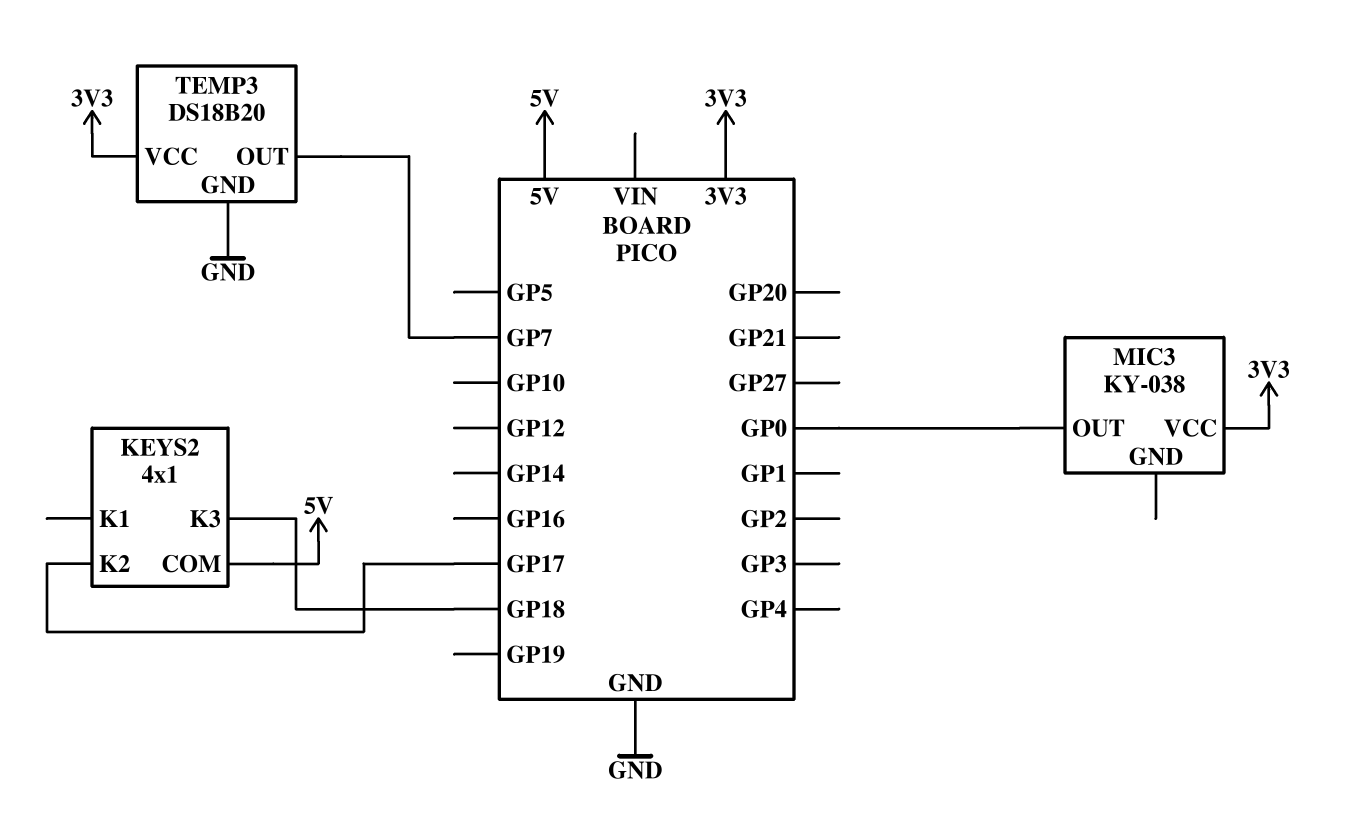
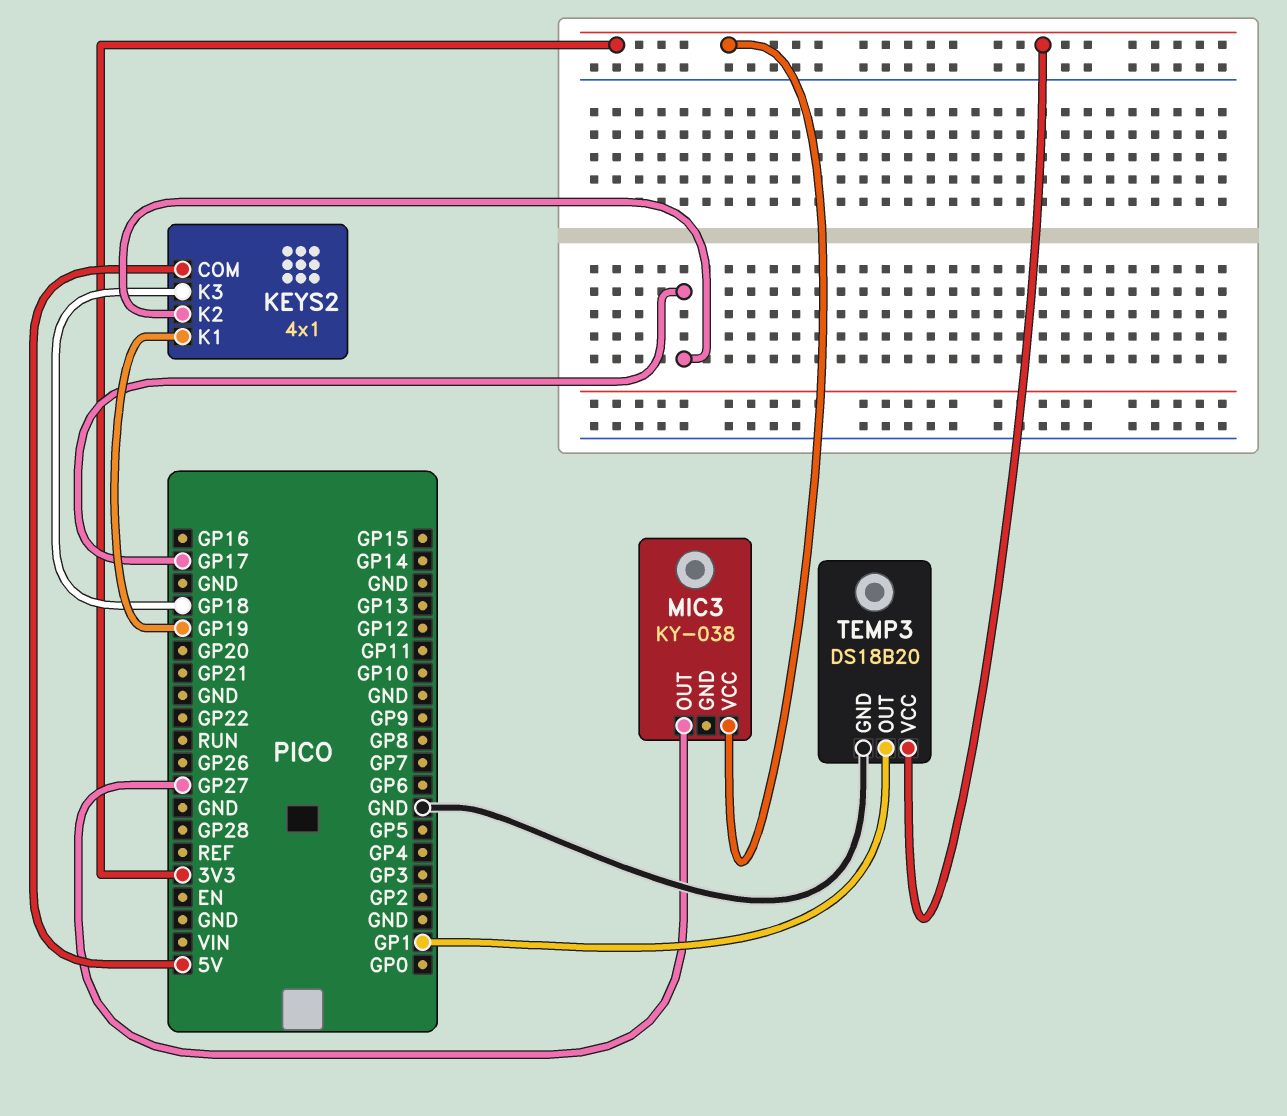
KEYS2 pin K1: none -> GP19
MIC3 pin OUT: GP0 -> GP27
TEMP3 pin OUT: GP7 -> GP1

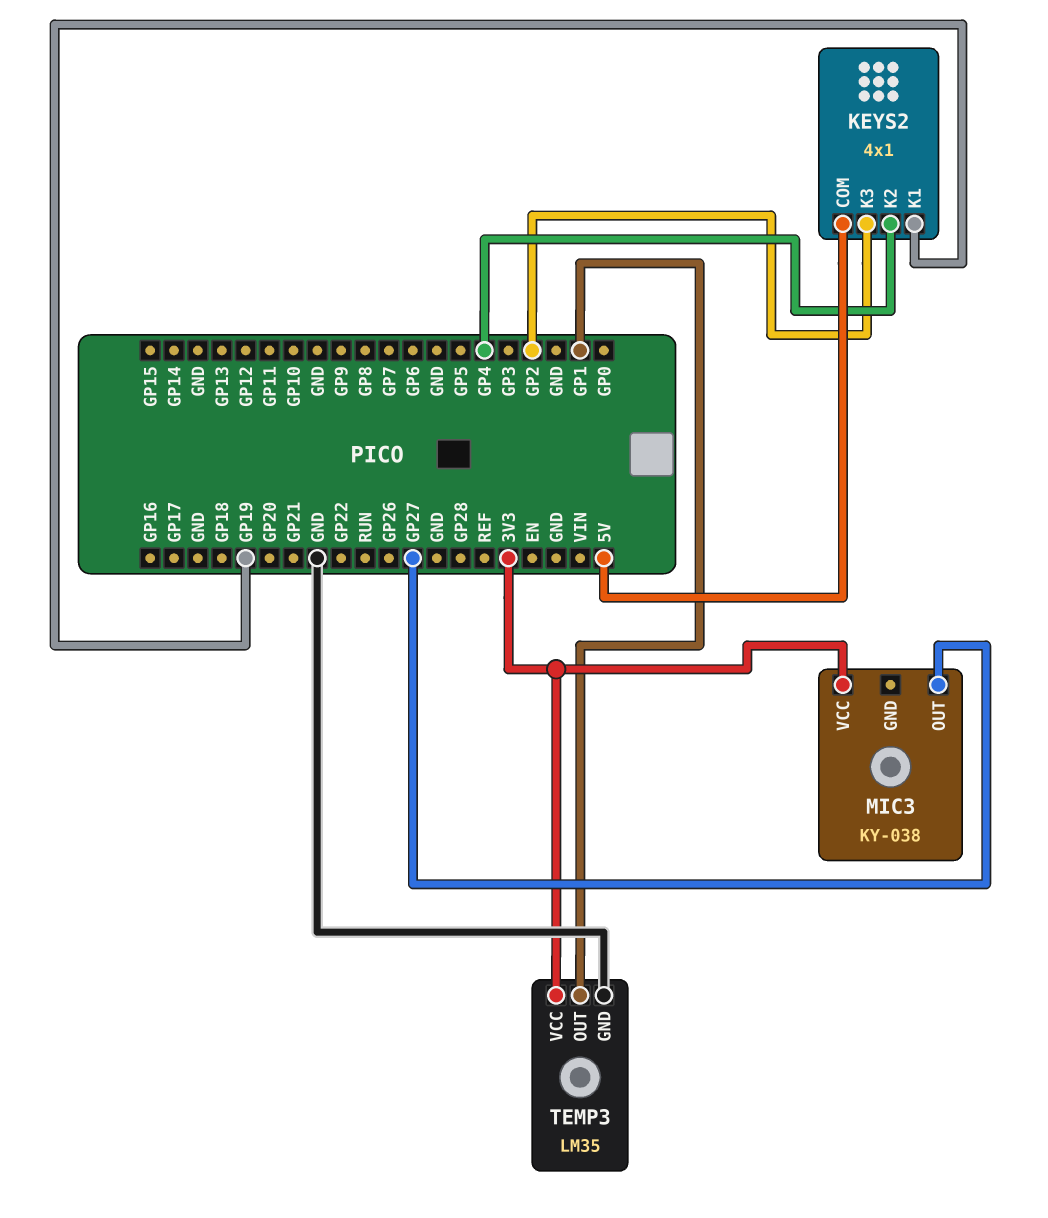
KEYS2 pin K2: GP17 -> GP4
KEYS2 pin K3: GP18 -> GP2
TEMP3: DS18B20 -> LM35

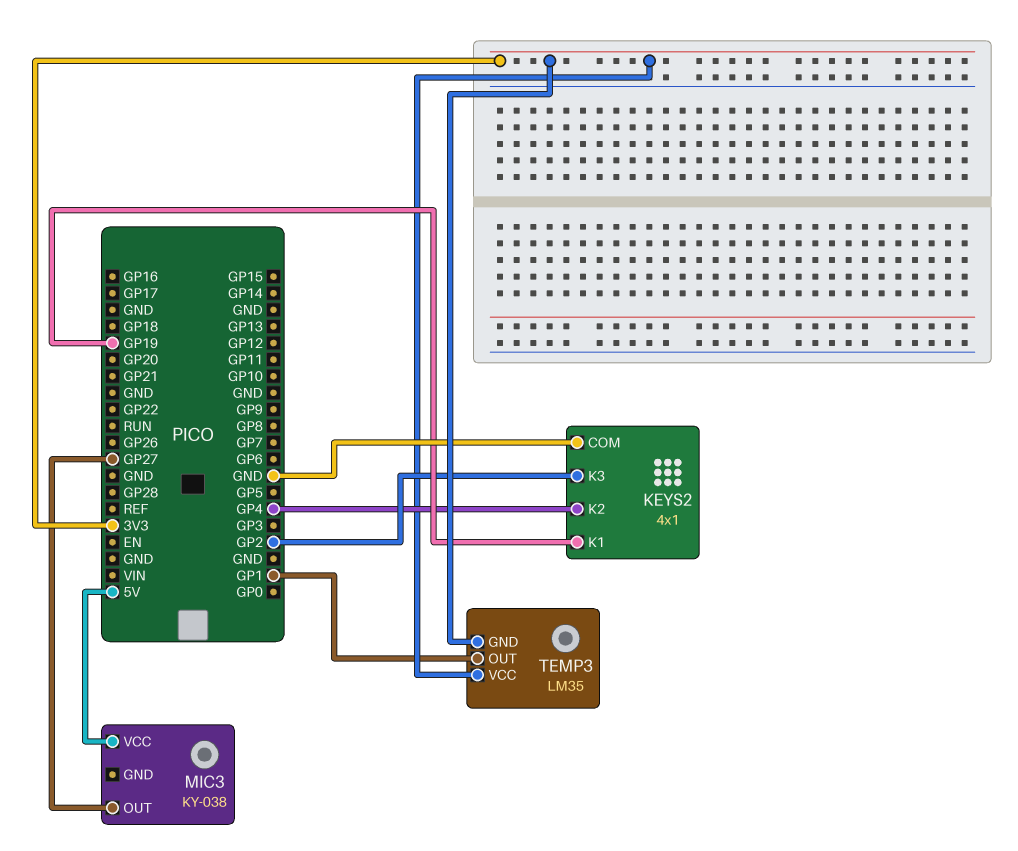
KEYS2 pin COM: 5V -> GND
MIC3 pin VCC: 3V3 -> 5V
TEMP3 pin GND: GND -> 3V3

